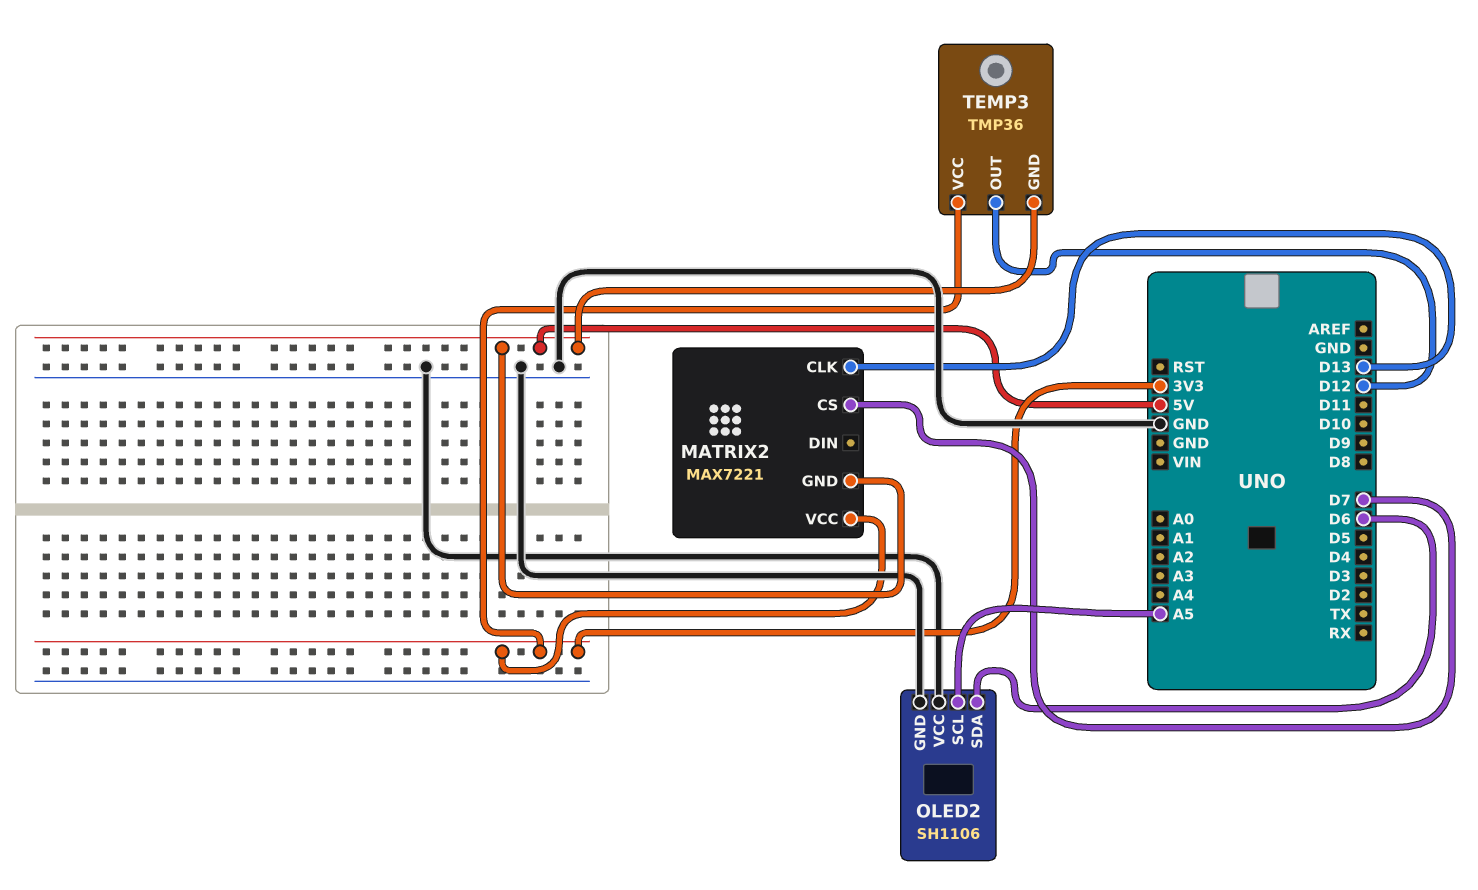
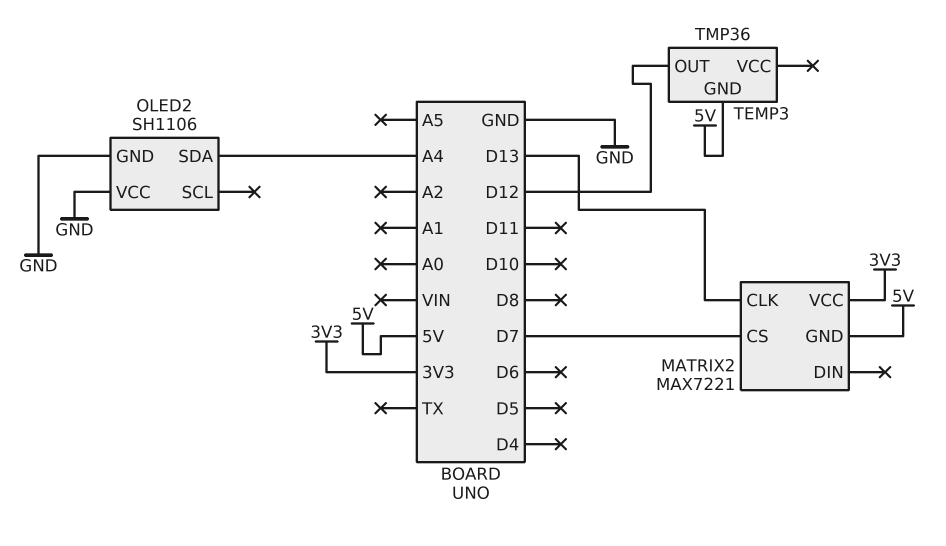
OLED2 pin SCL: A5 -> none
OLED2 pin SDA: D6 -> A4
TEMP3 pin VCC: 3V3 -> none

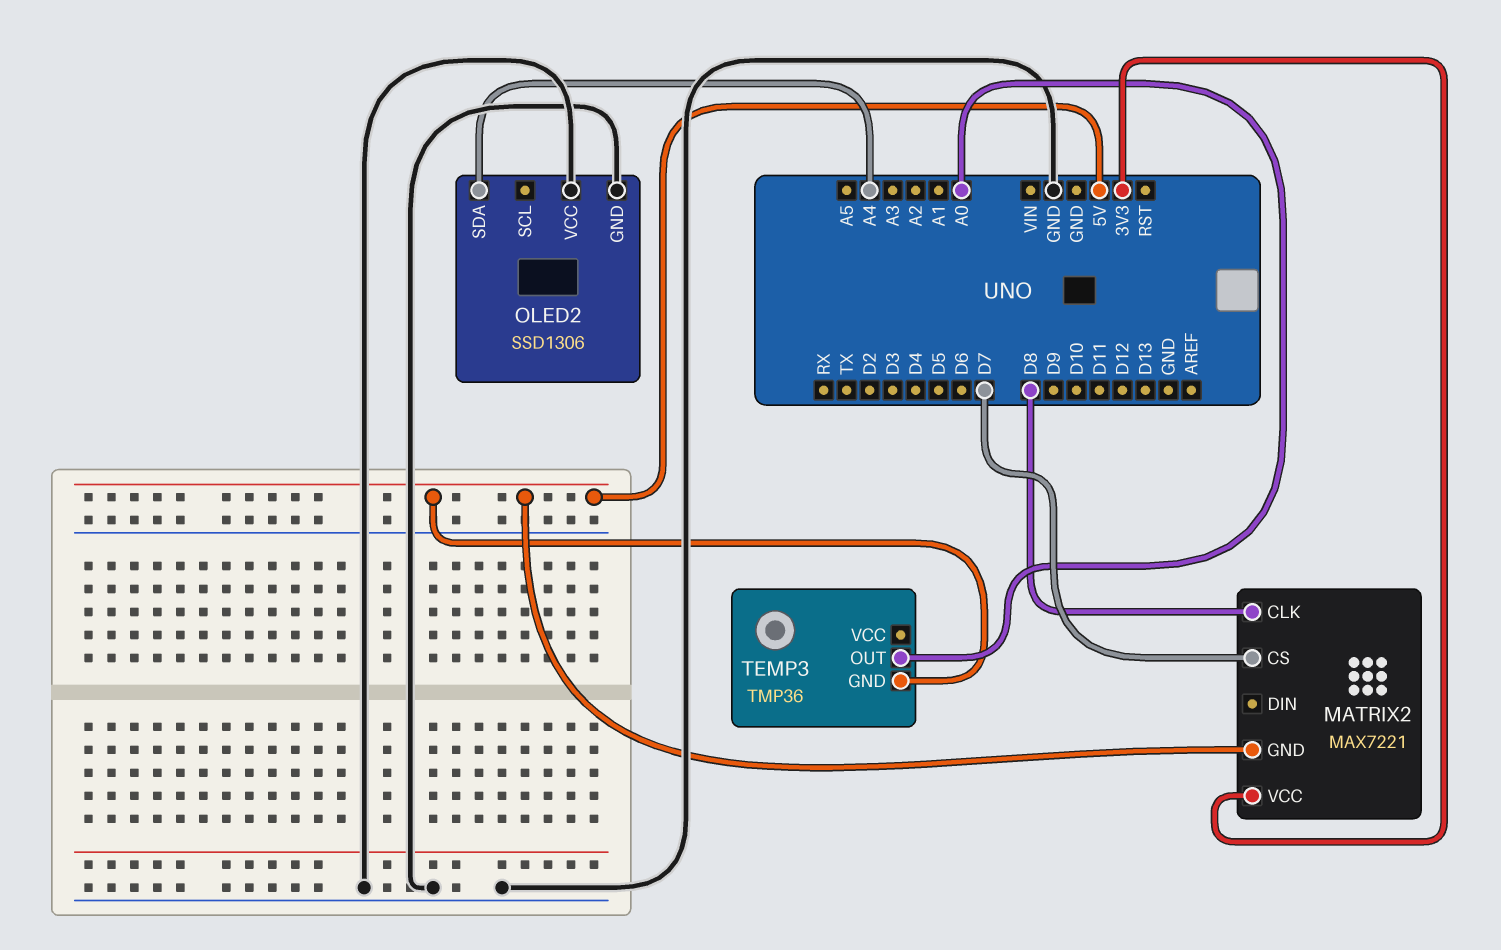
MATRIX2 pin CLK: D13 -> D8
OLED2: SH1106 -> SSD1306
TEMP3 pin OUT: D12 -> A0

